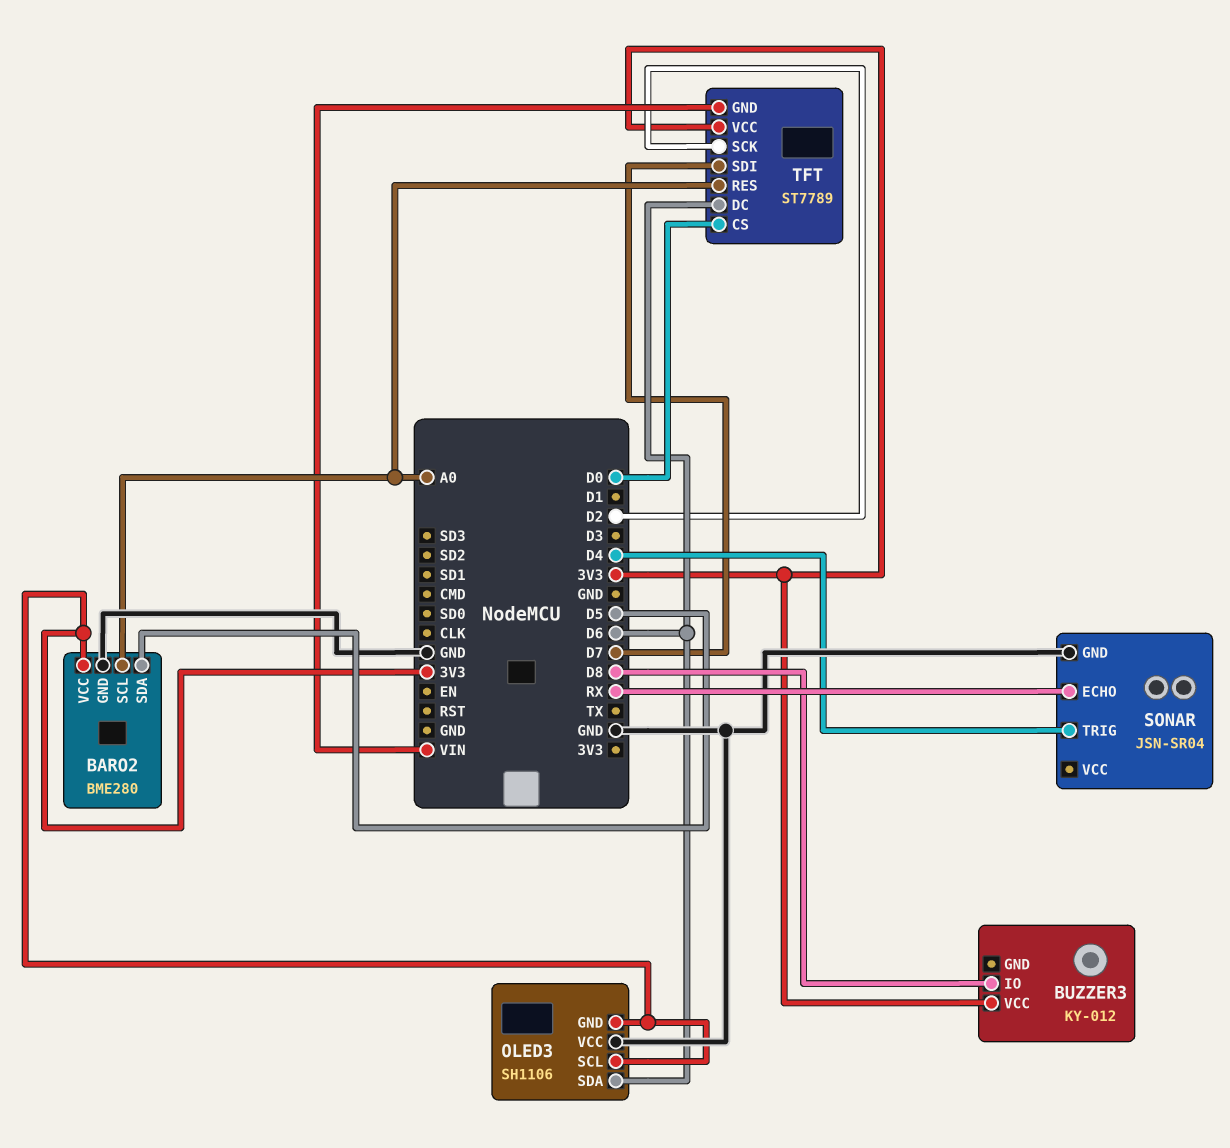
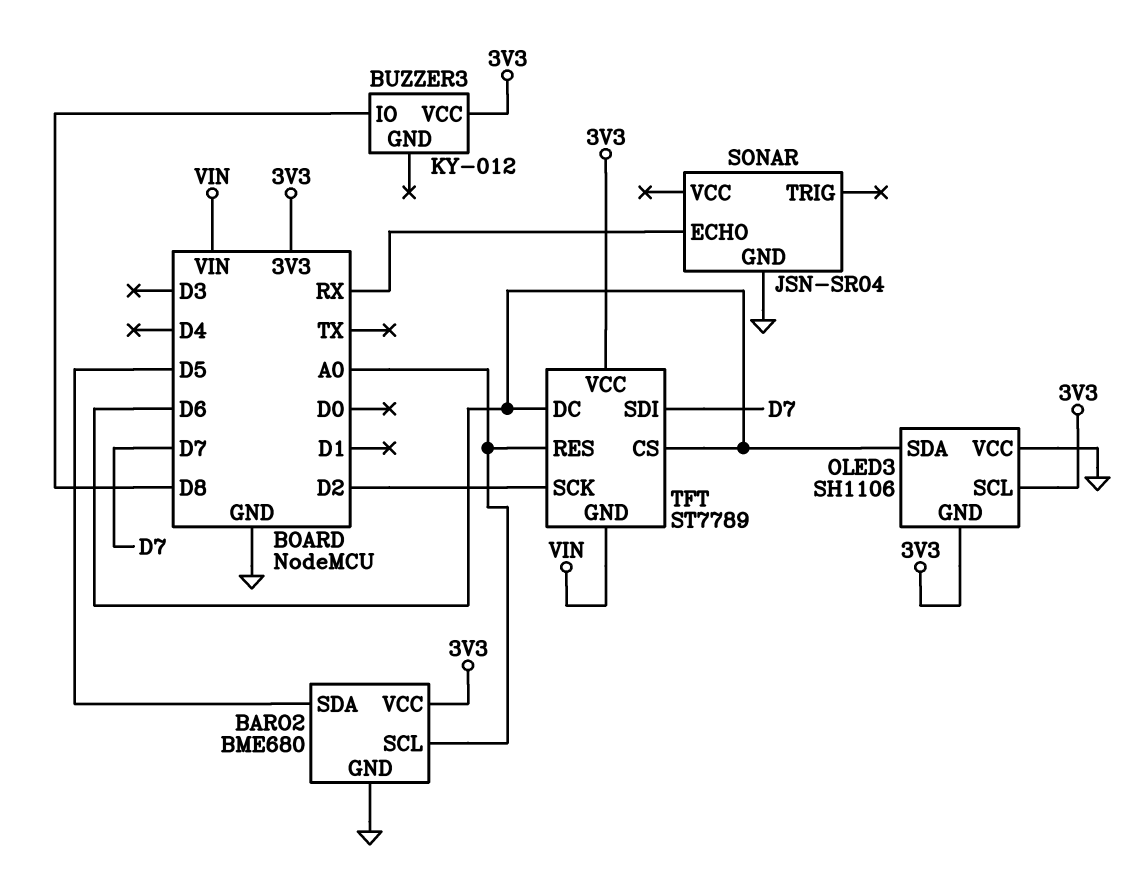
BARO2: BME280 -> BME680
SONAR pin TRIG: D4 -> none
TFT pin CS: D0 -> D6

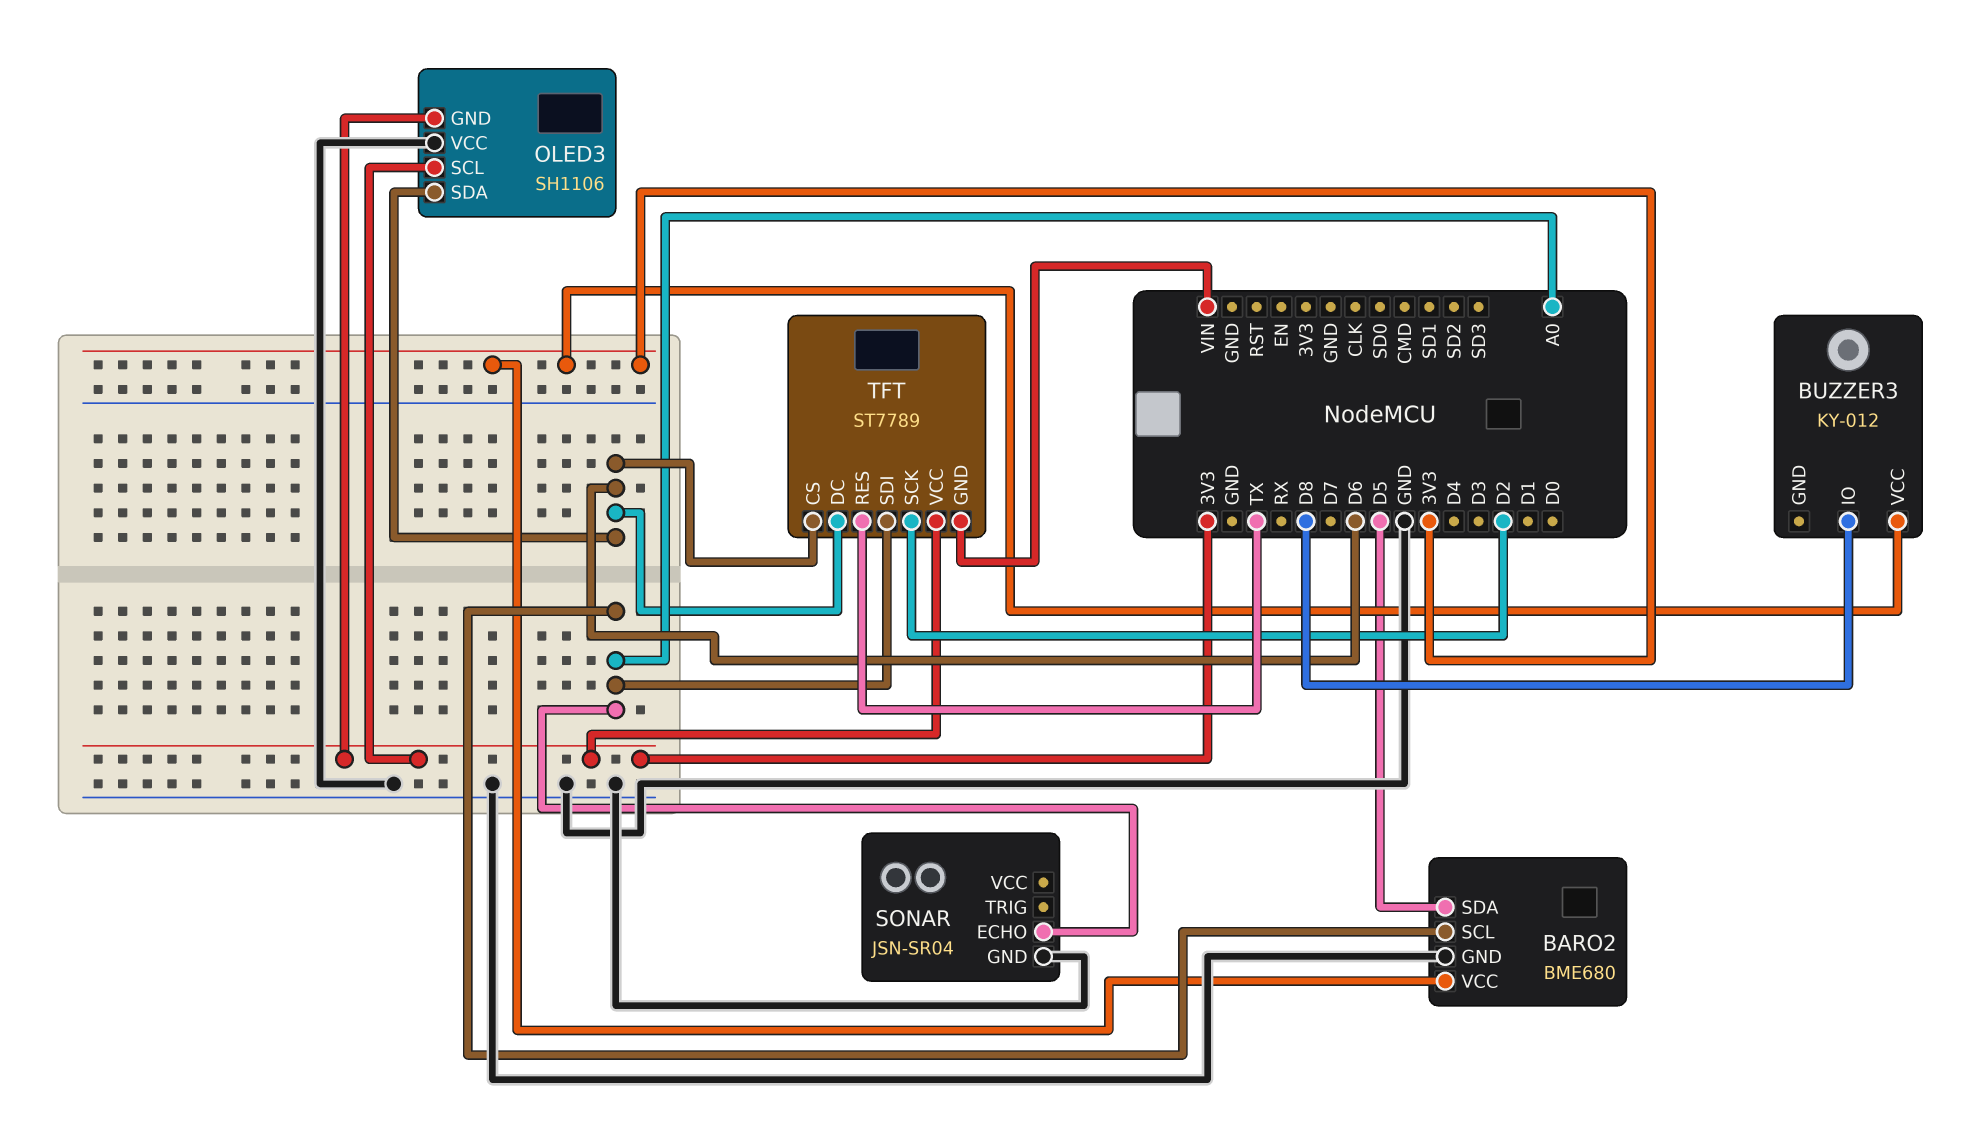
SONAR pin ECHO: RX -> A0
TFT pin RES: A0 -> TX
TFT pin SDI: D7 -> A0

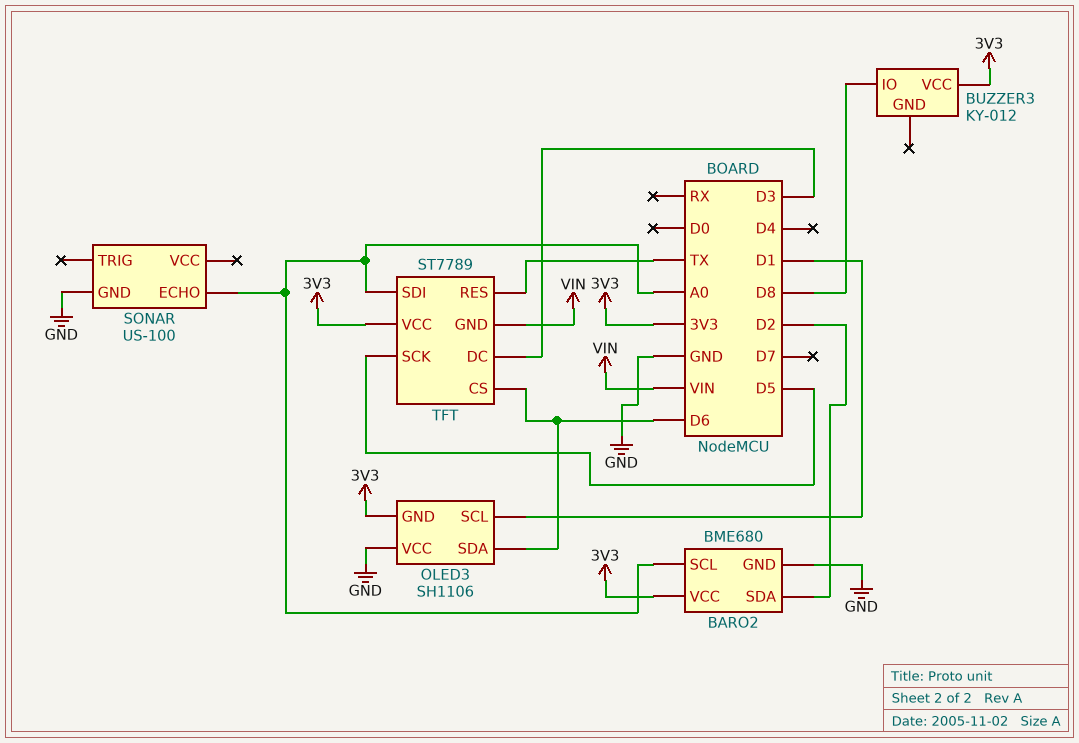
BARO2 pin SDA: D5 -> D2
OLED3 pin SCL: 3V3 -> D1
SONAR: JSN-SR04 -> US-100
TFT pin DC: D6 -> D3
TFT pin SCK: D2 -> D5

